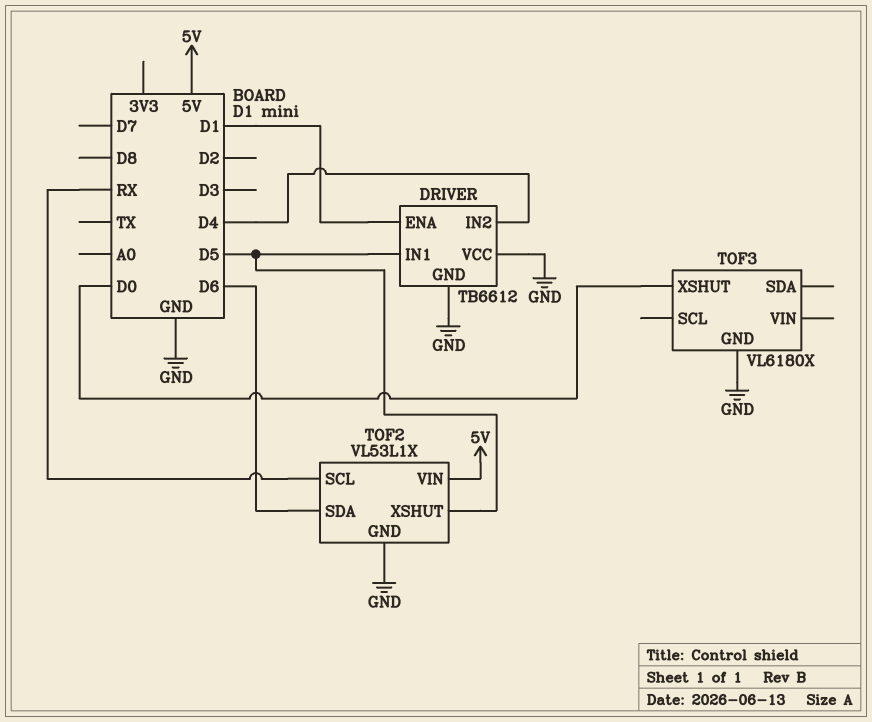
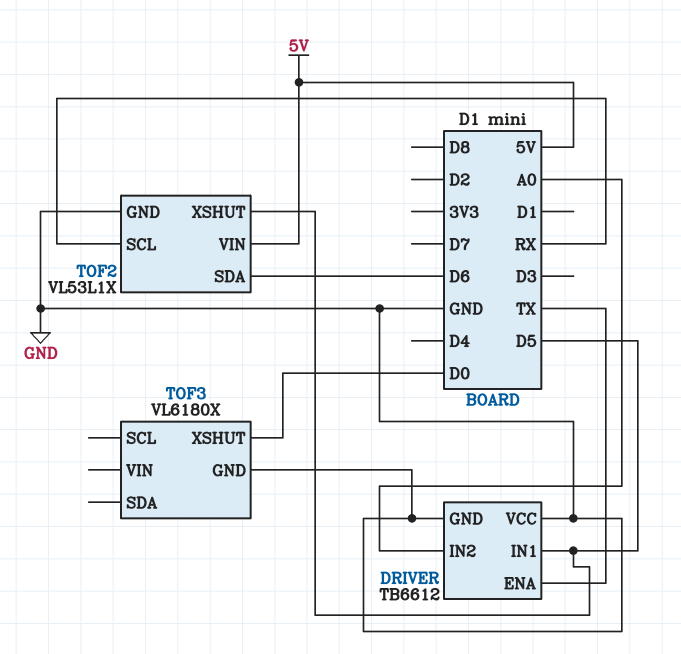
DRIVER pin ENA: D1 -> TX
DRIVER pin IN2: D4 -> A0

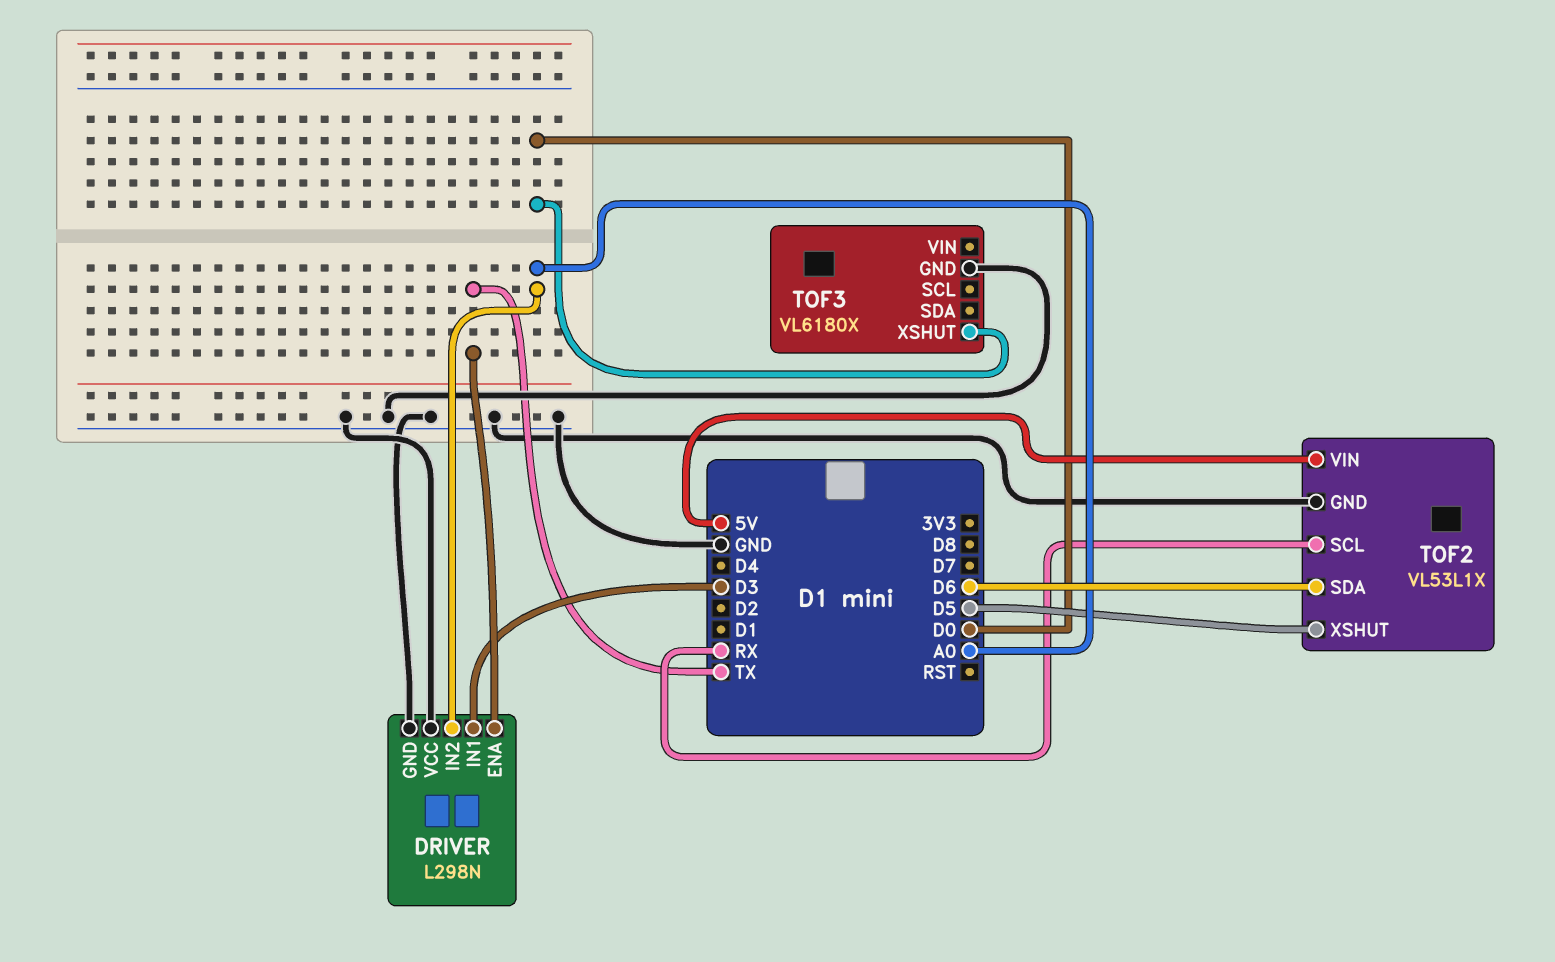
DRIVER: TB6612 -> L298N
DRIVER pin IN1: D5 -> D3

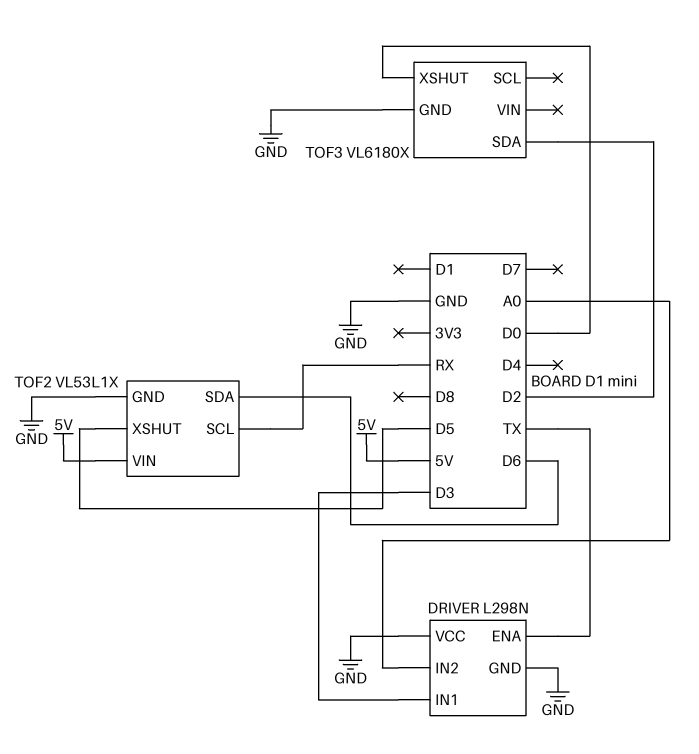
TOF3 pin SDA: none -> D2

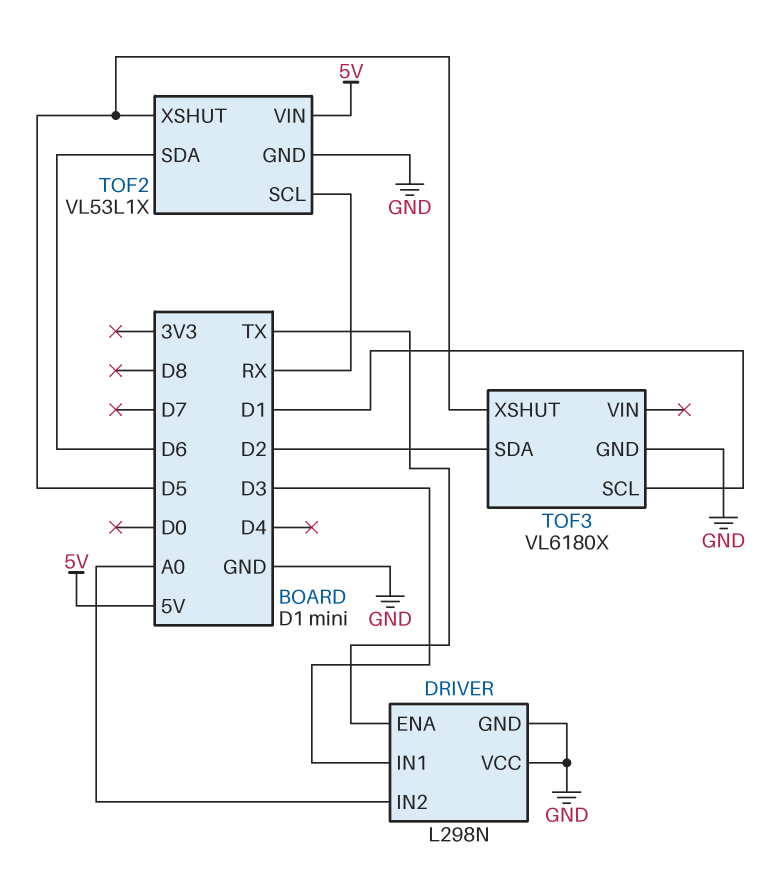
TOF3 pin SCL: none -> D1
TOF3 pin XSHUT: D0 -> D5

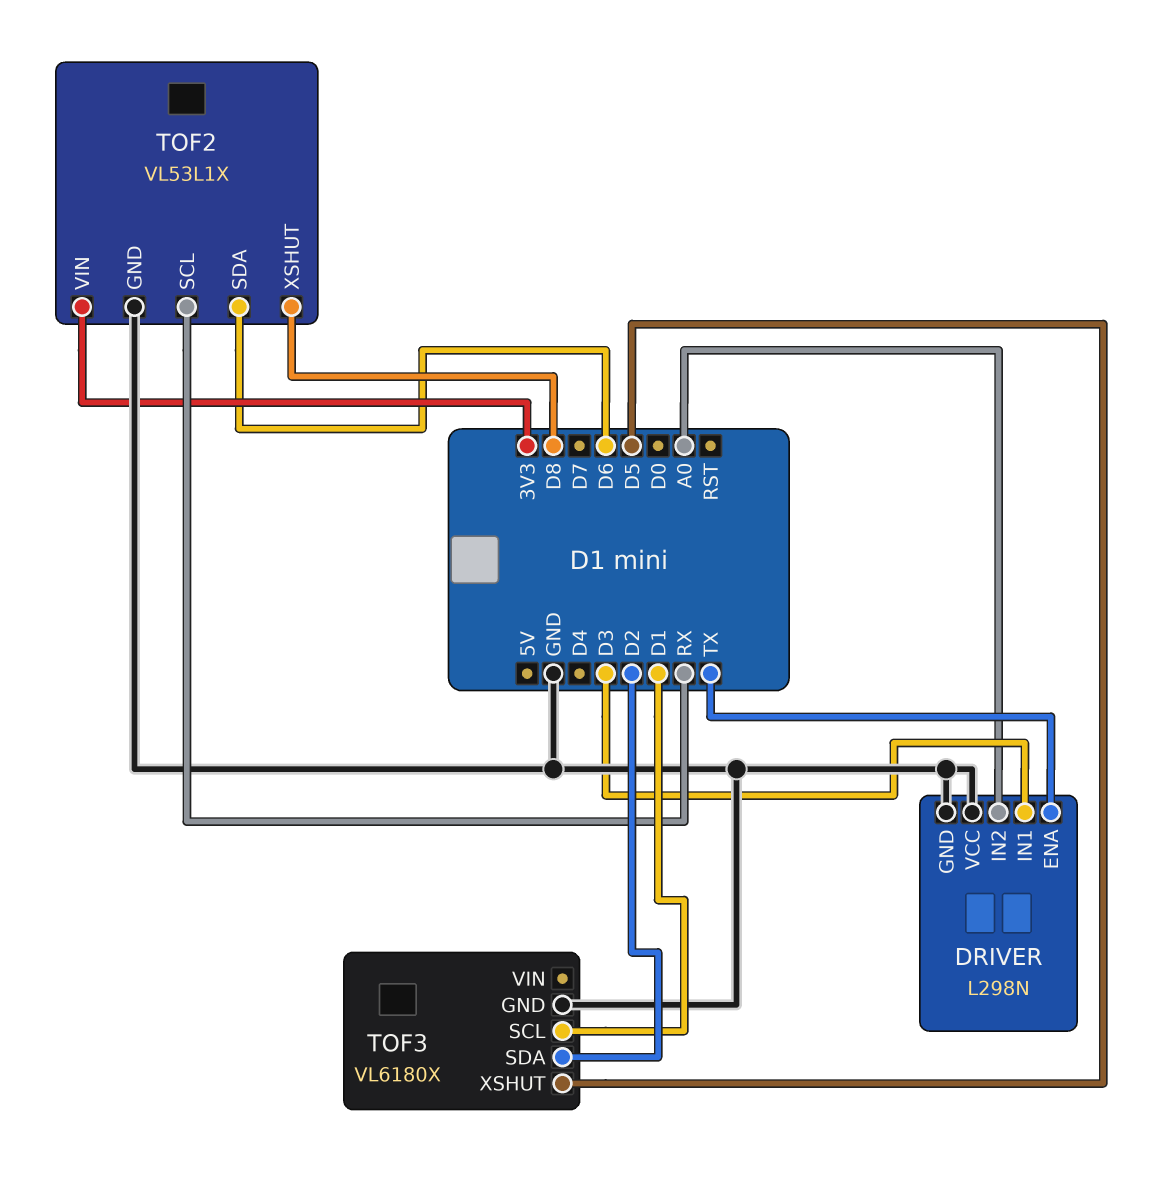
TOF2 pin VIN: 5V -> 3V3
TOF2 pin XSHUT: D5 -> D8

